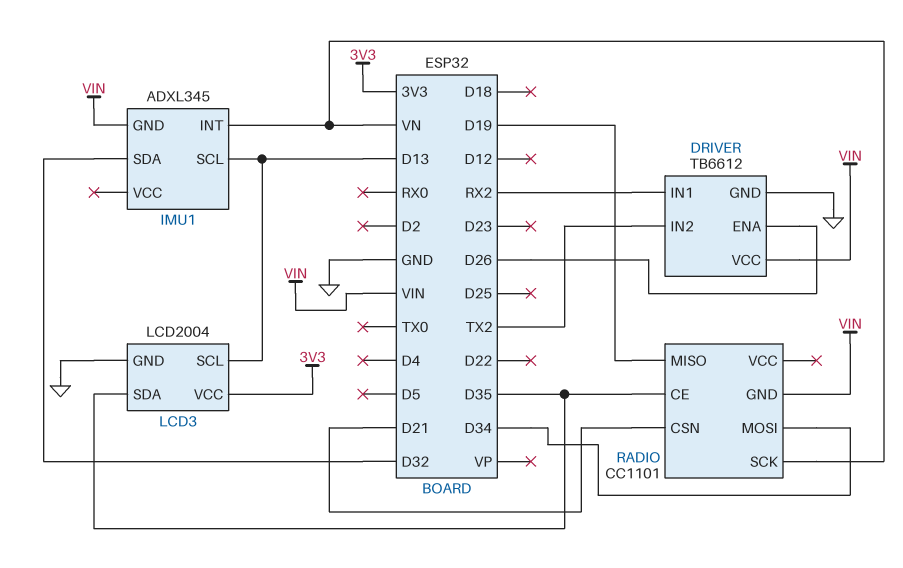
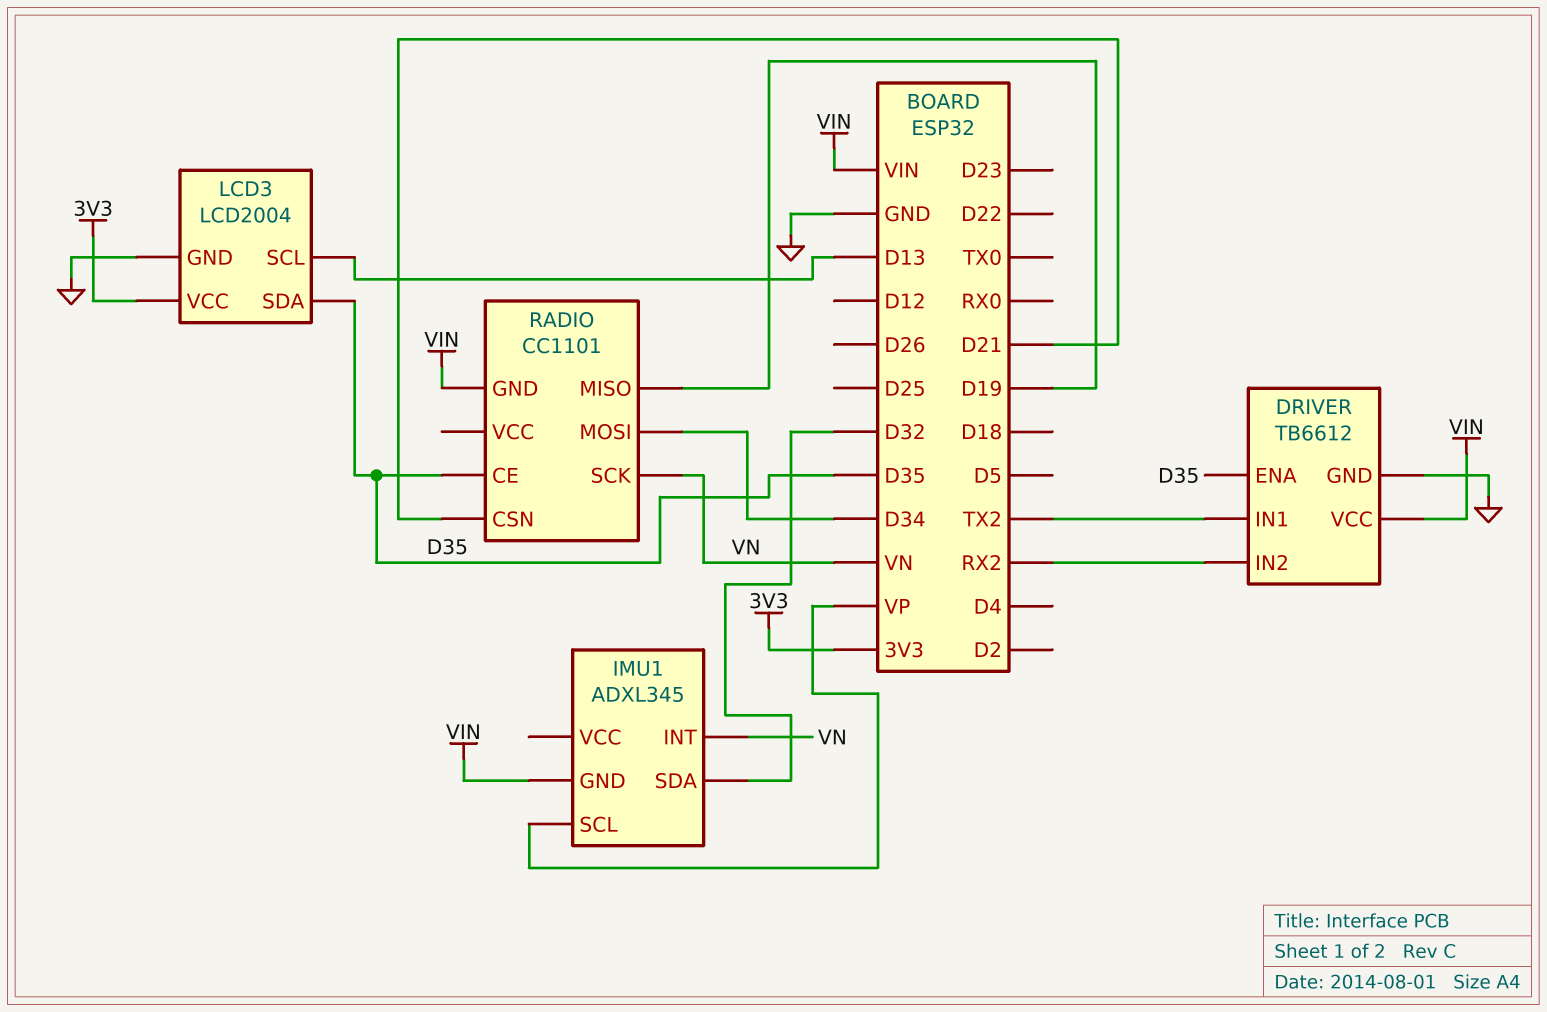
DRIVER pin ENA: D26 -> D35
DRIVER pin IN1: RX2 -> TX2
DRIVER pin IN2: TX2 -> RX2
IMU1 pin SCL: D13 -> VP

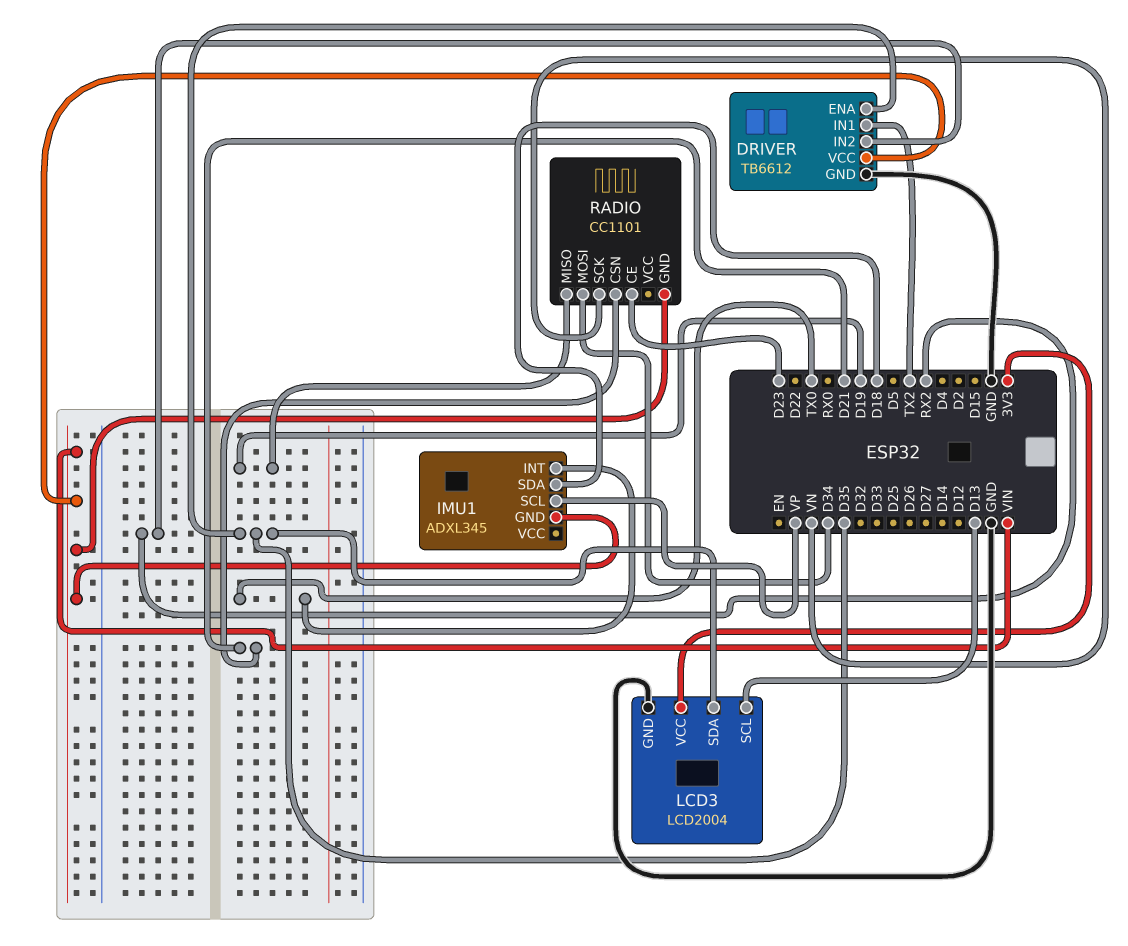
IMU1 pin INT: VN -> TX0
IMU1 pin SDA: D32 -> D18
RADIO pin CE: D35 -> D23

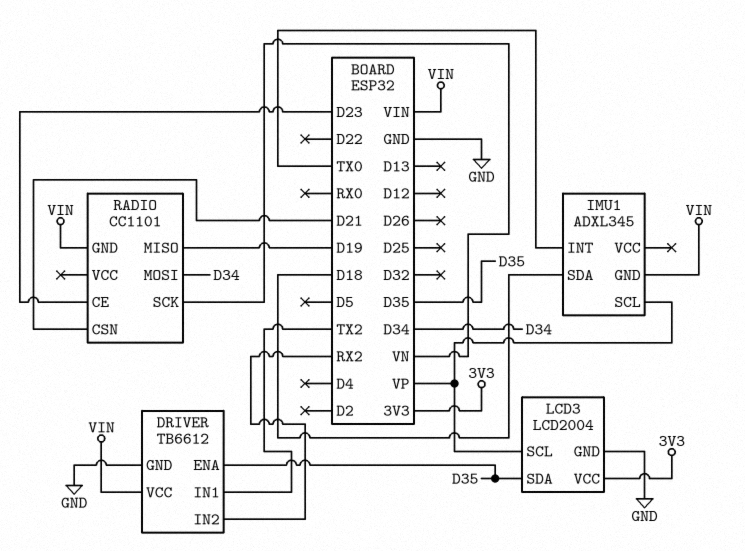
LCD3 pin SCL: D13 -> VP

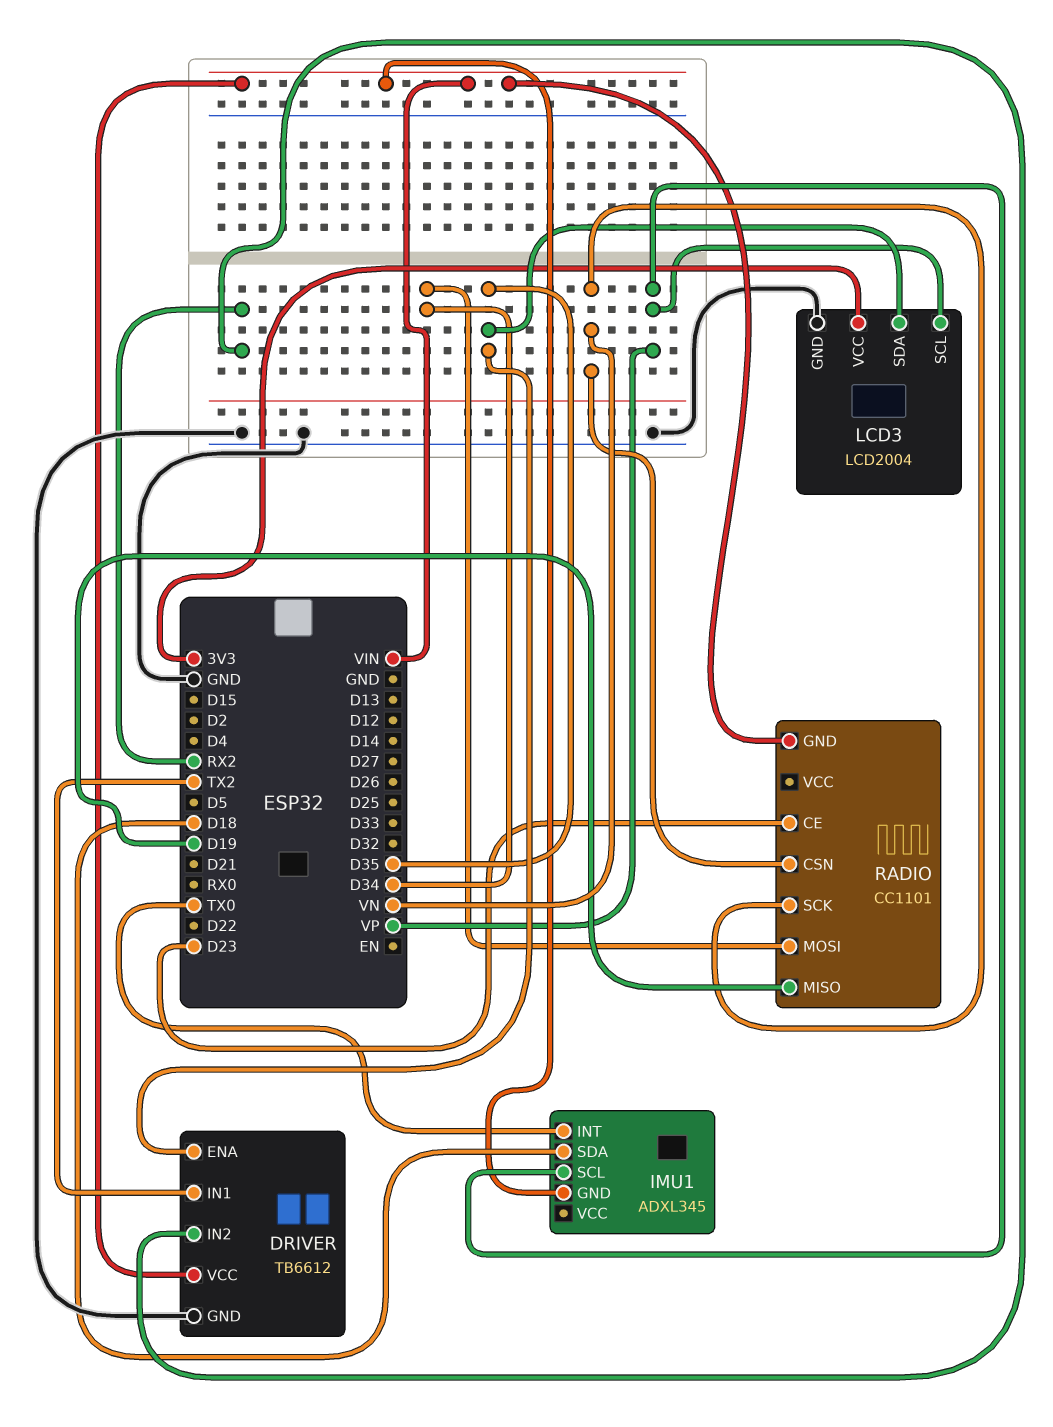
RADIO pin CSN: D21 -> VN

